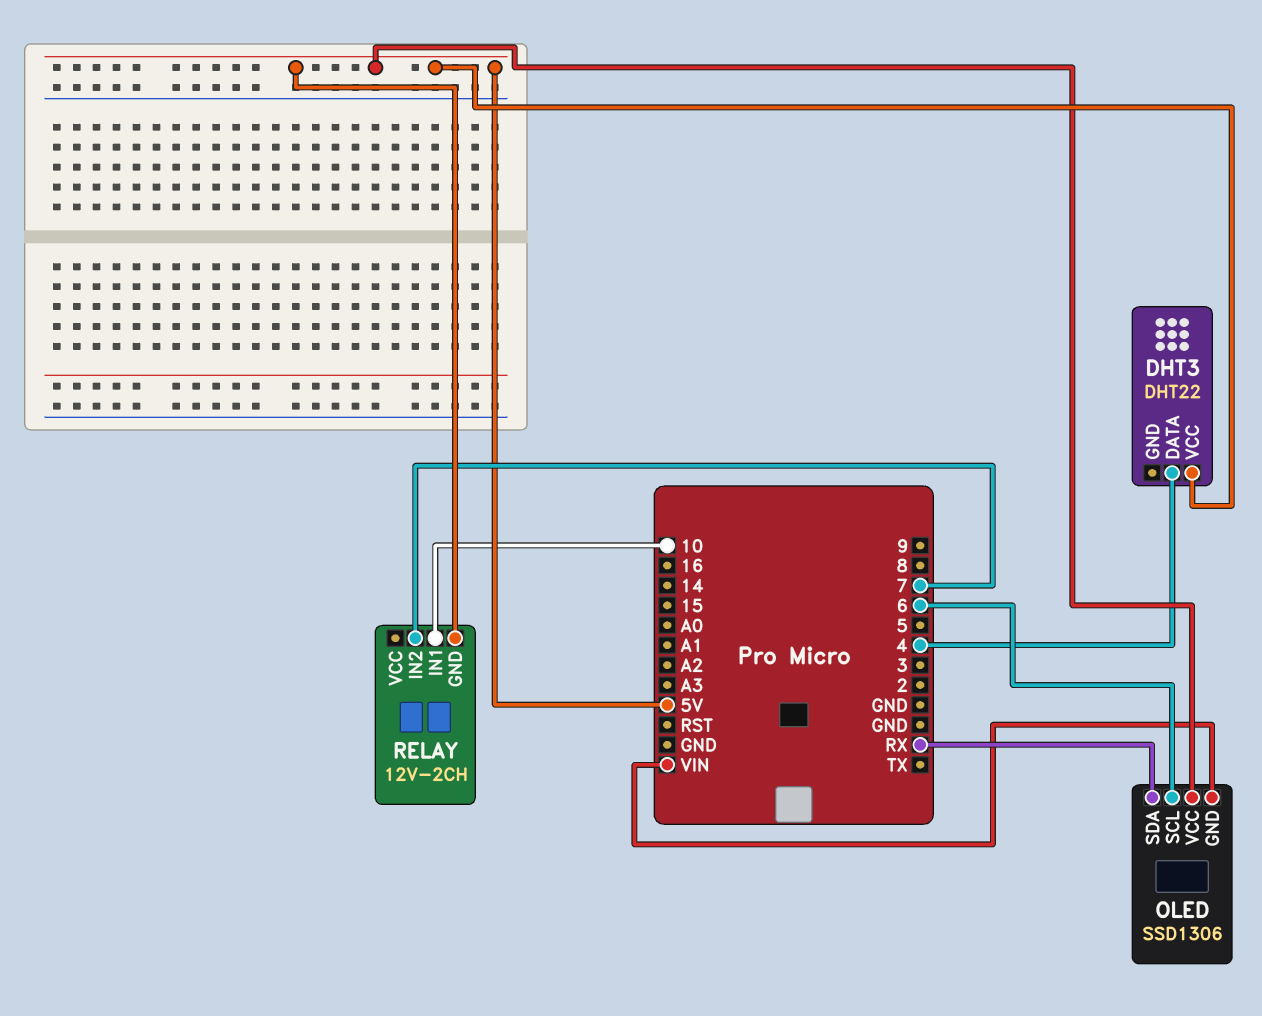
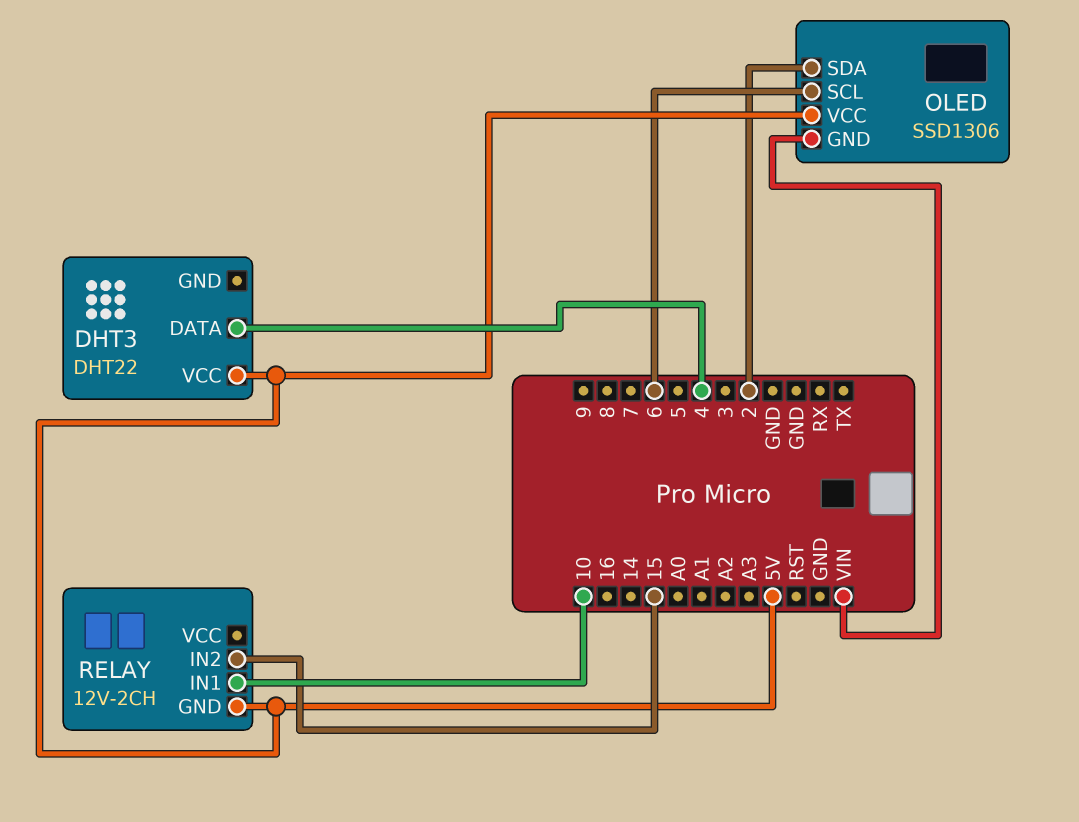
OLED pin SDA: RX -> 2
RELAY pin IN2: 7 -> 15

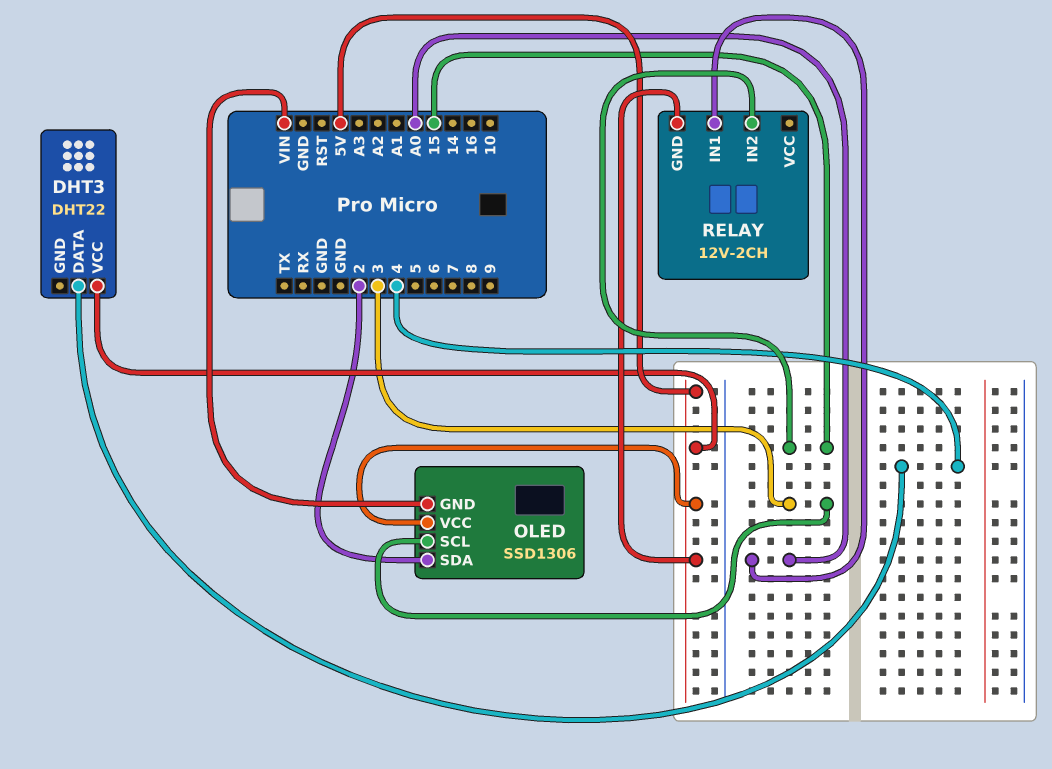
OLED pin SCL: 6 -> 3
RELAY pin IN1: 10 -> A0

